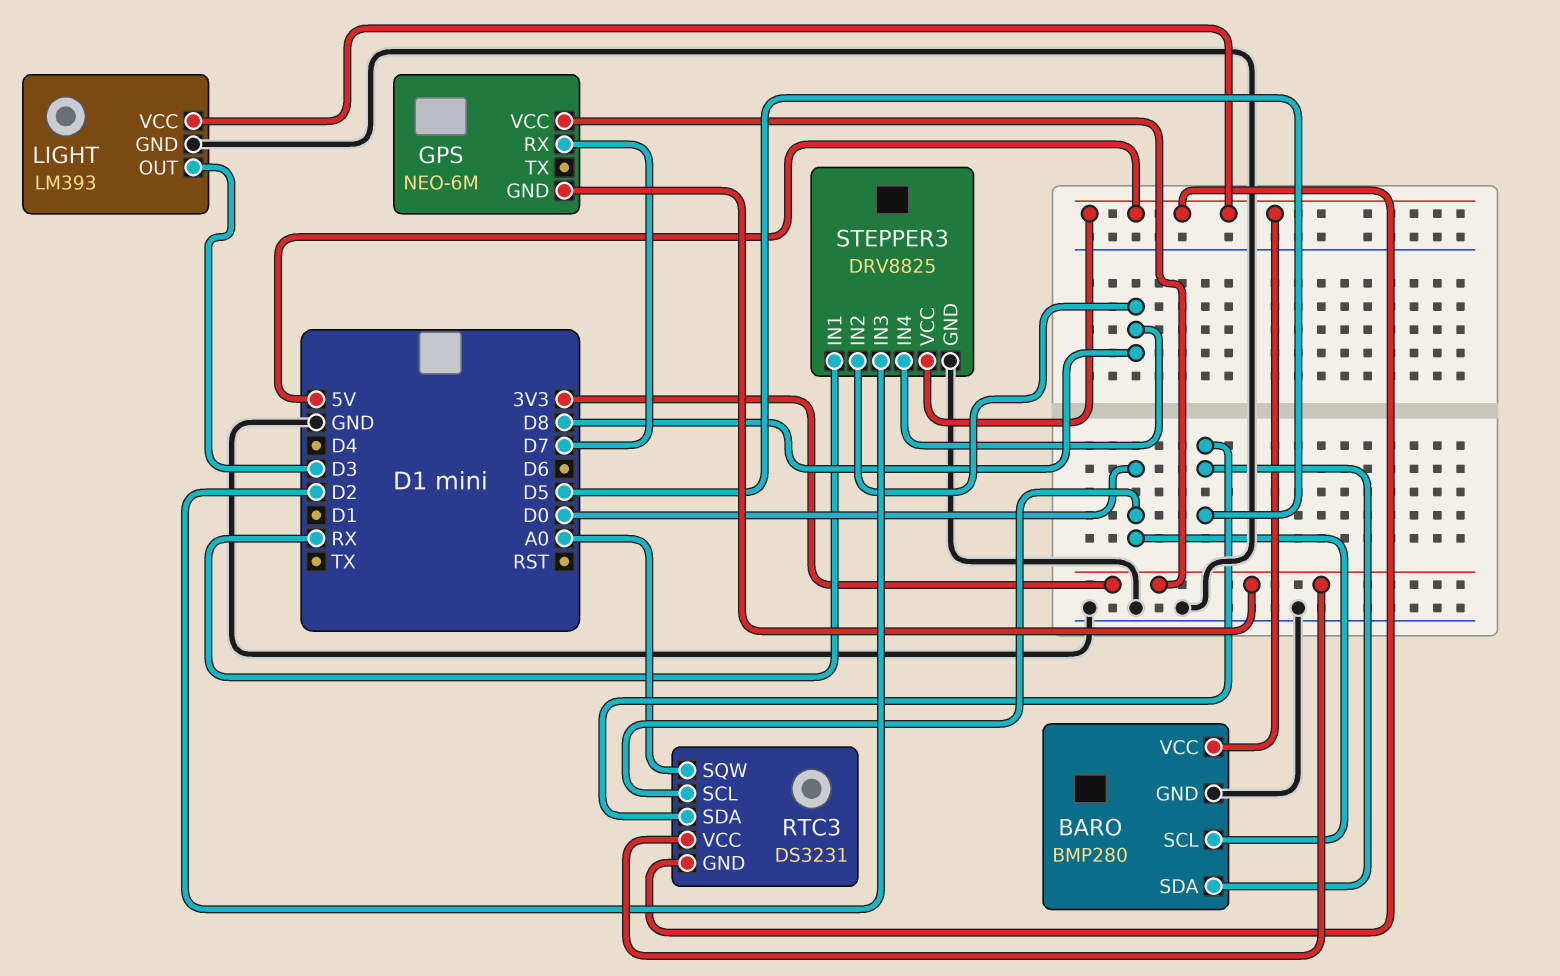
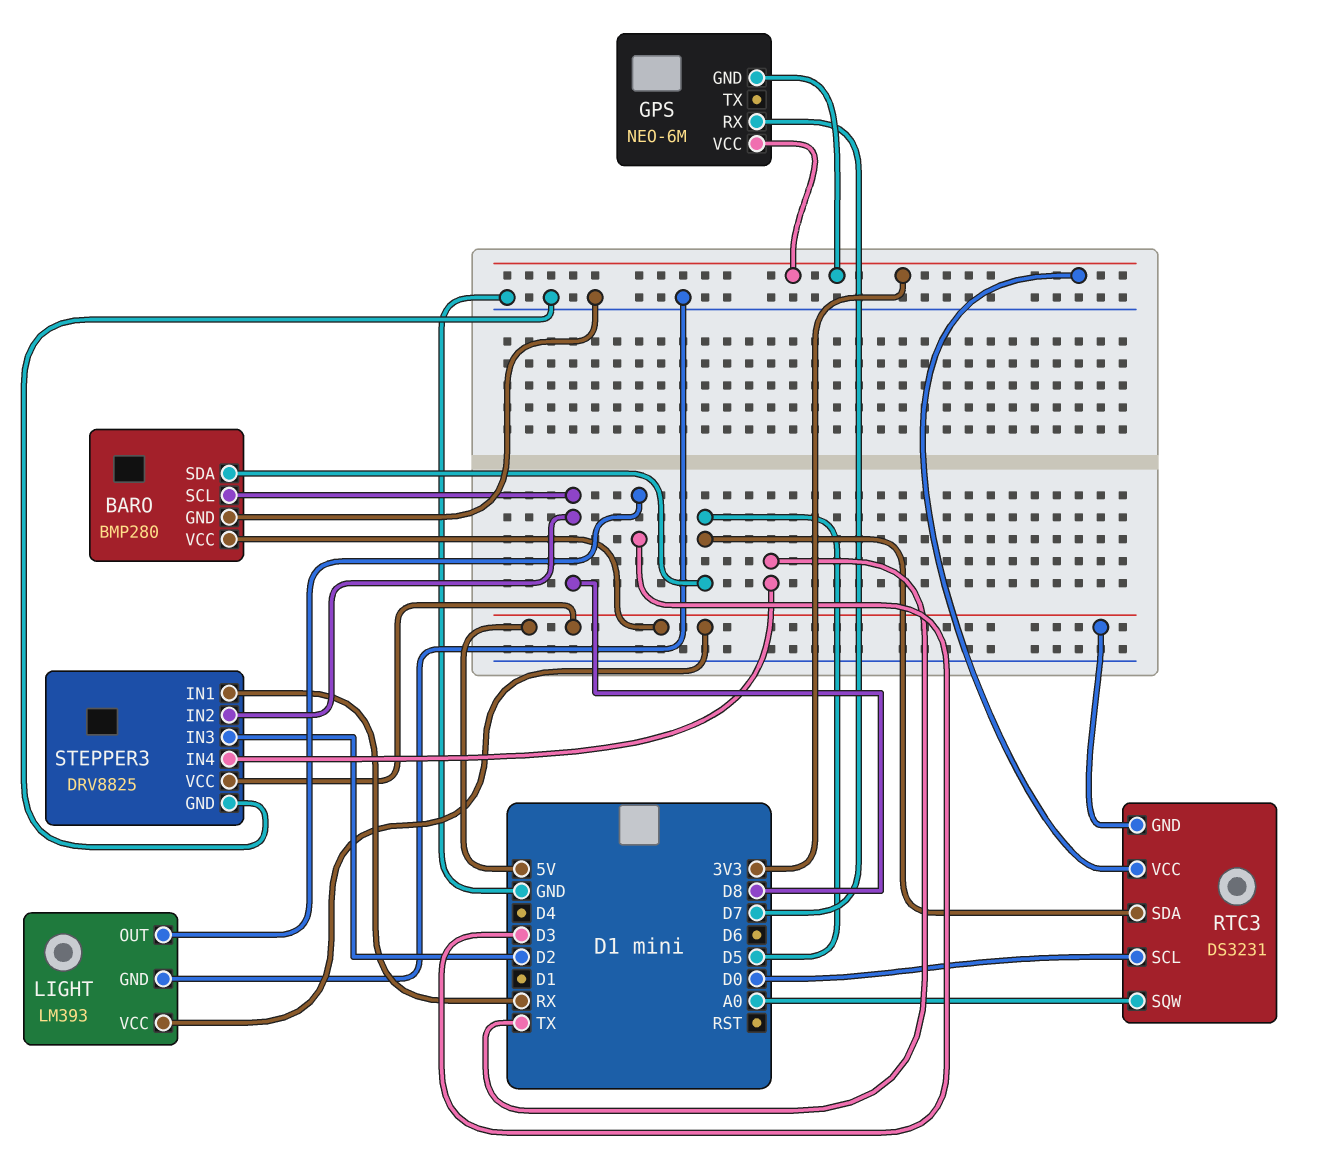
BARO pin SCL: D0 -> D8
STEPPER3 pin IN4: D8 -> TX

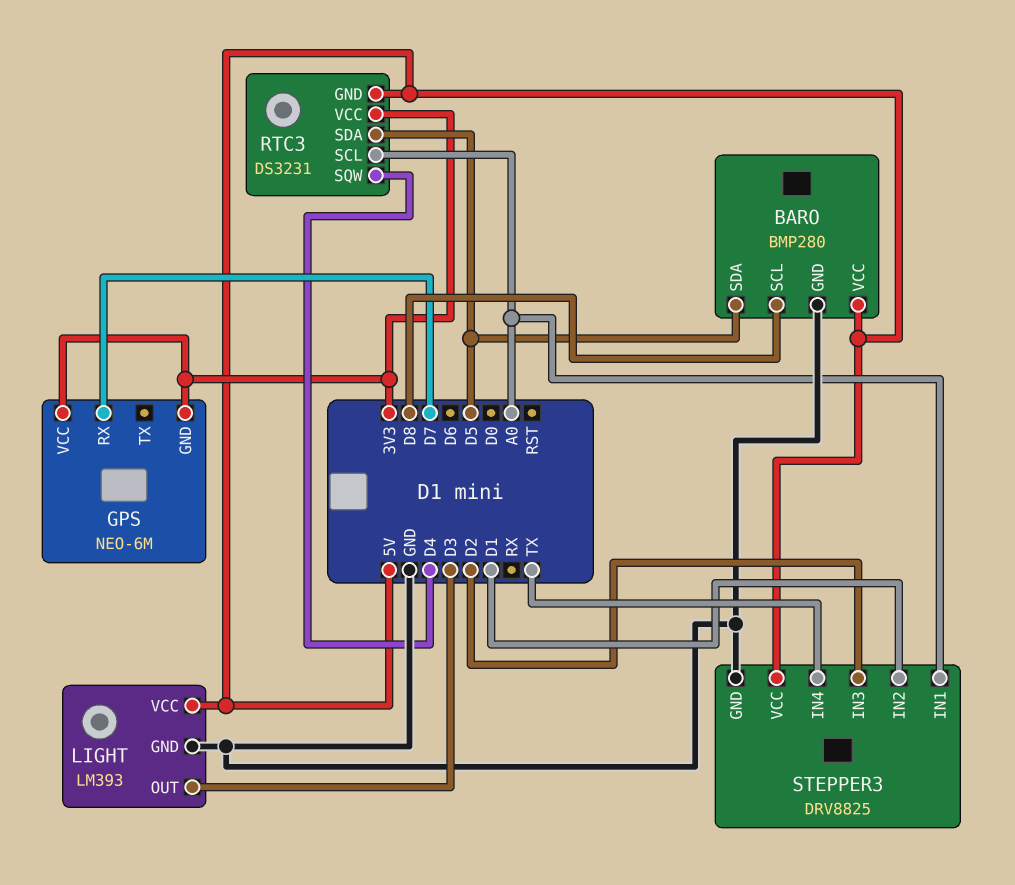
RTC3 pin SCL: D0 -> A0
RTC3 pin SQW: A0 -> D4
STEPPER3 pin IN1: RX -> A0
STEPPER3 pin IN2: D8 -> D1

